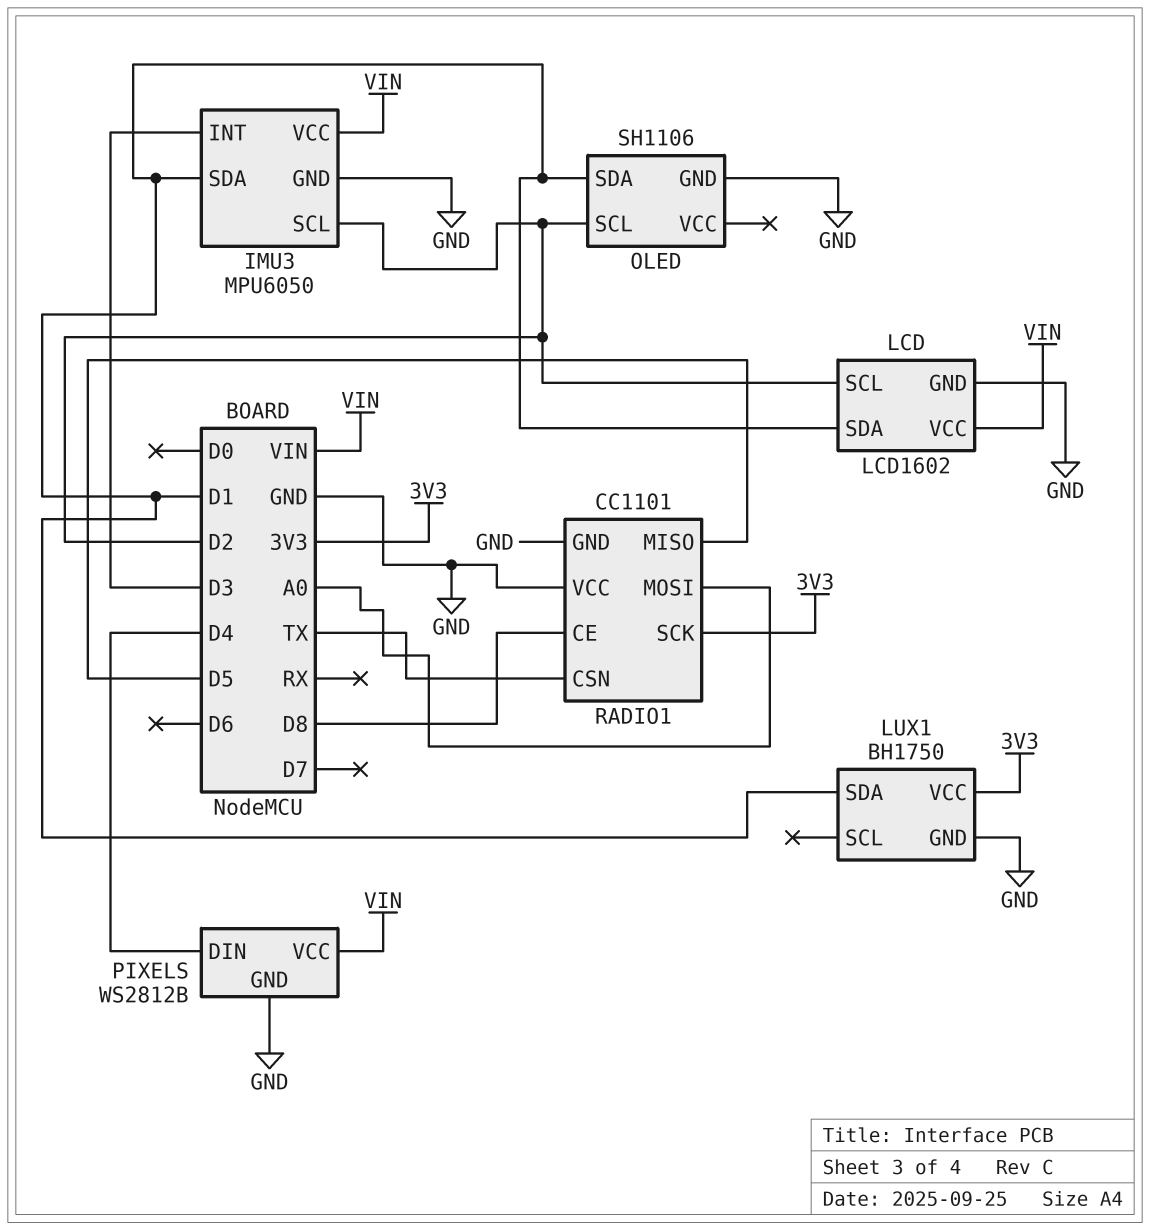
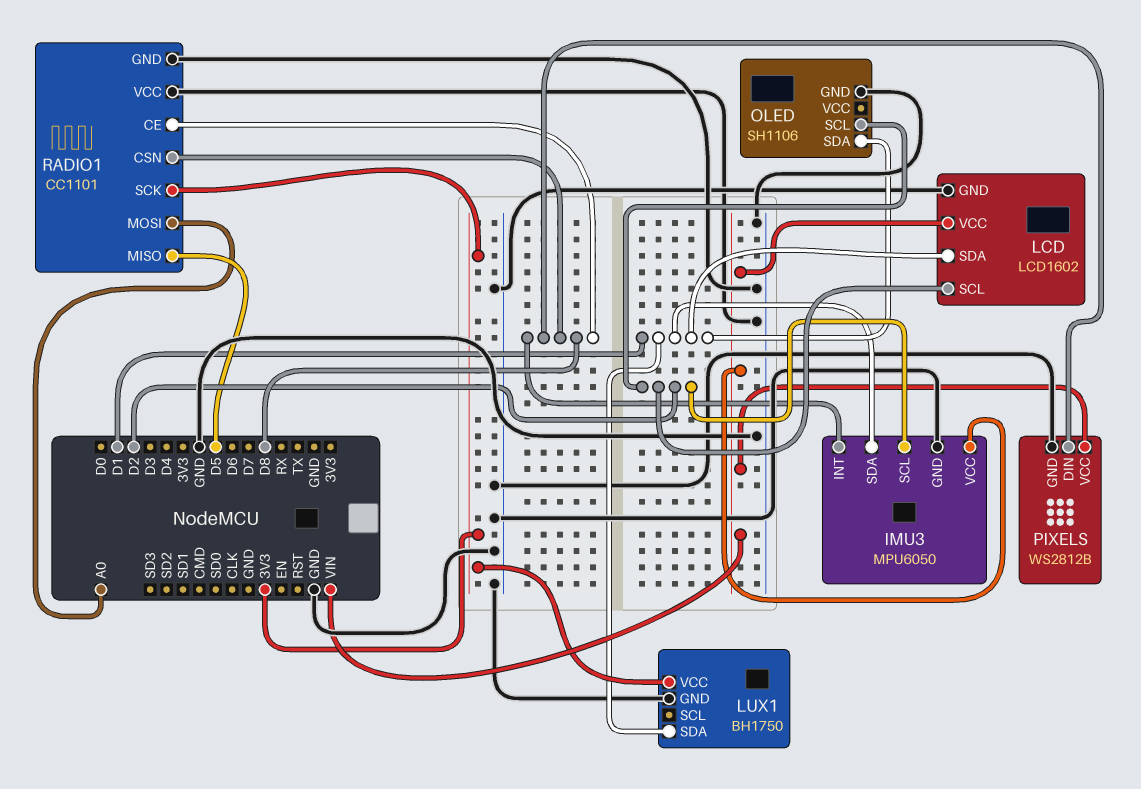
IMU3 pin INT: D3 -> D8
PIXELS pin DIN: D4 -> D8
RADIO1 pin CSN: TX -> D8

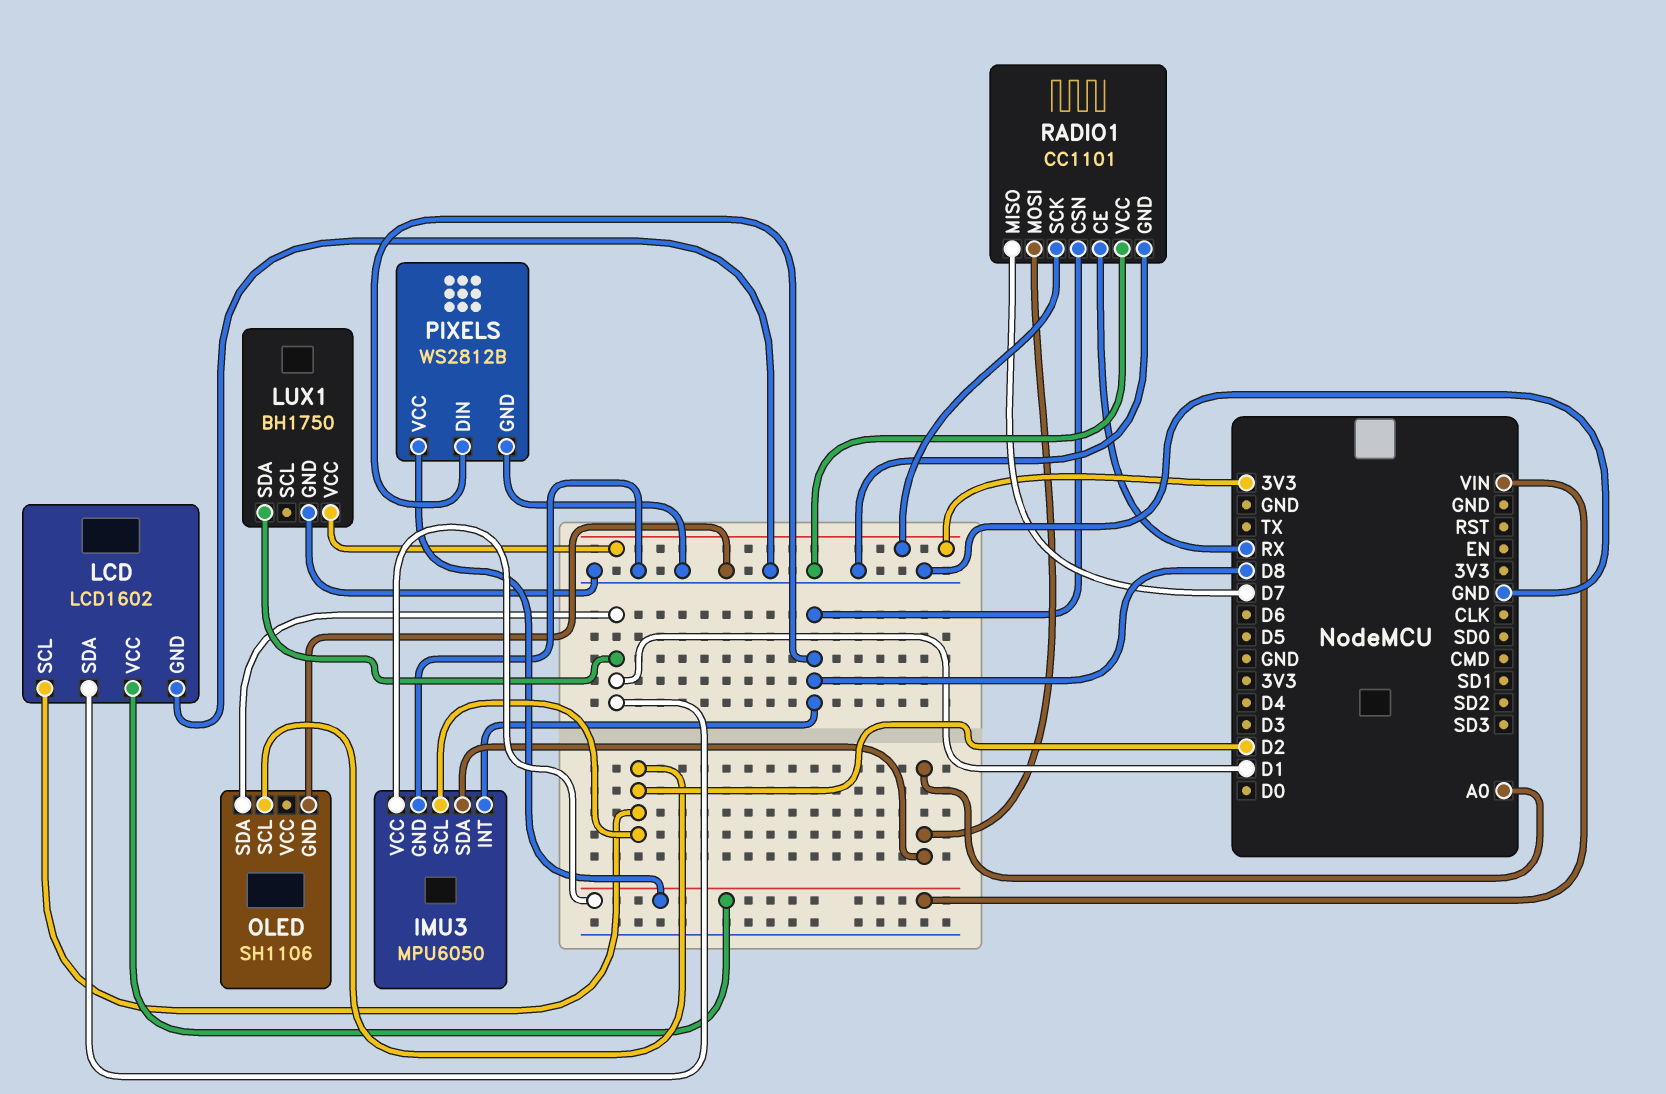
IMU3 pin SDA: D1 -> A0
RADIO1 pin CE: D8 -> RX
RADIO1 pin MISO: D5 -> D7

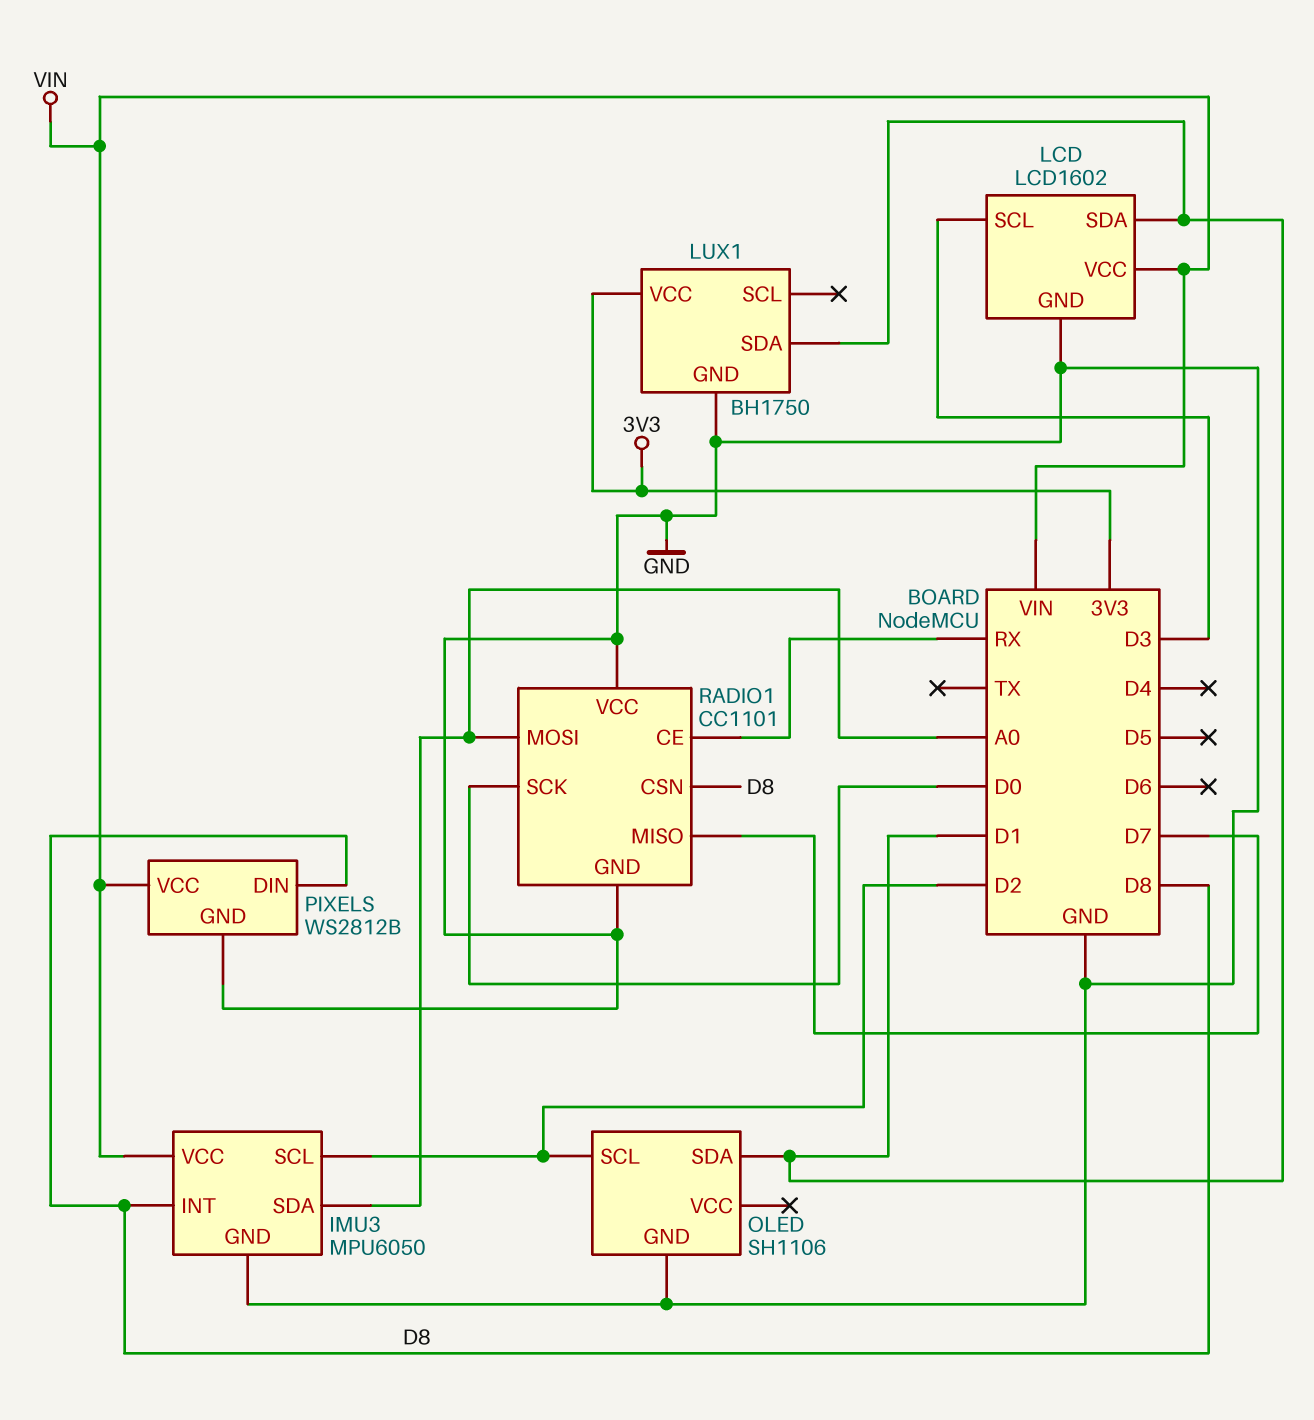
LCD pin SCL: D2 -> D3
RADIO1 pin SCK: 3V3 -> D0

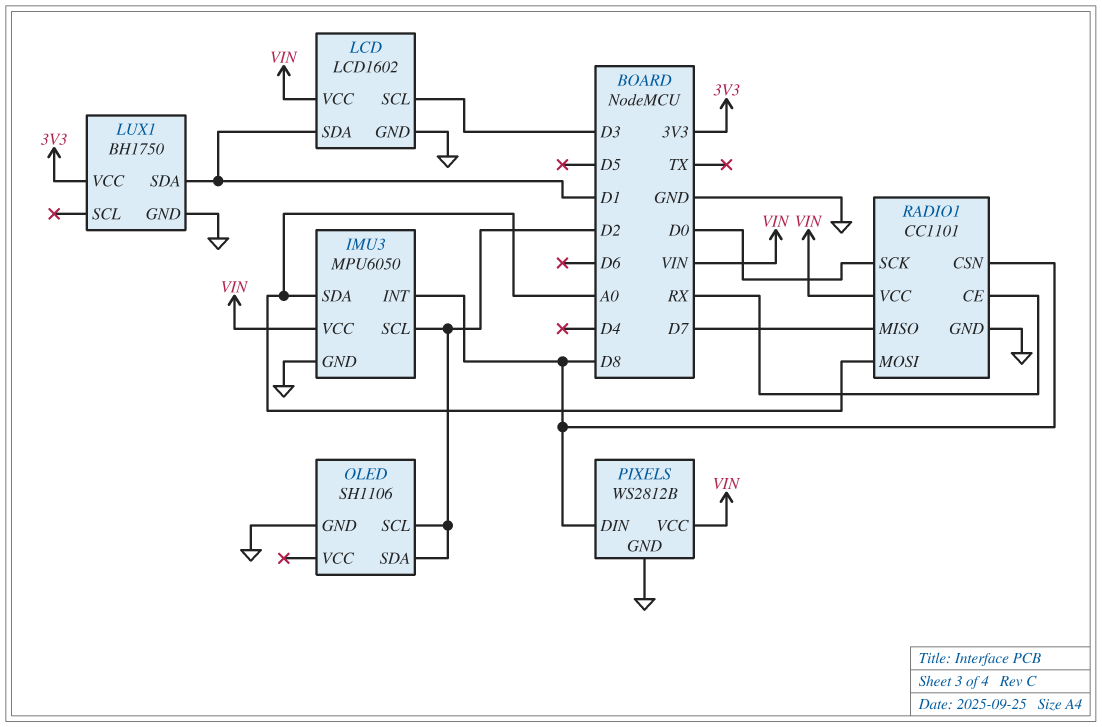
OLED pin SDA: D1 -> D2
RADIO1 pin VCC: GND -> VIN

